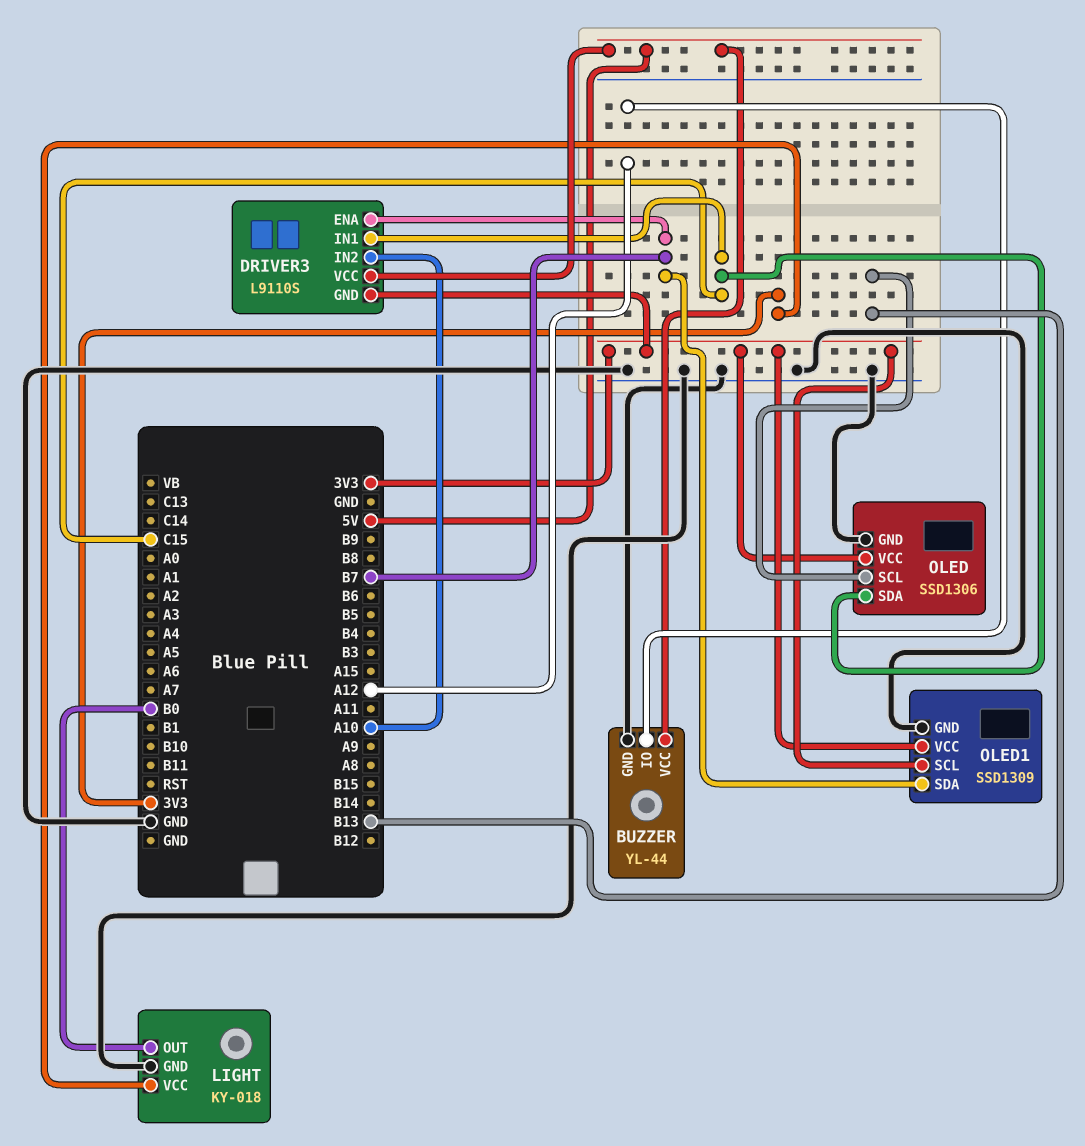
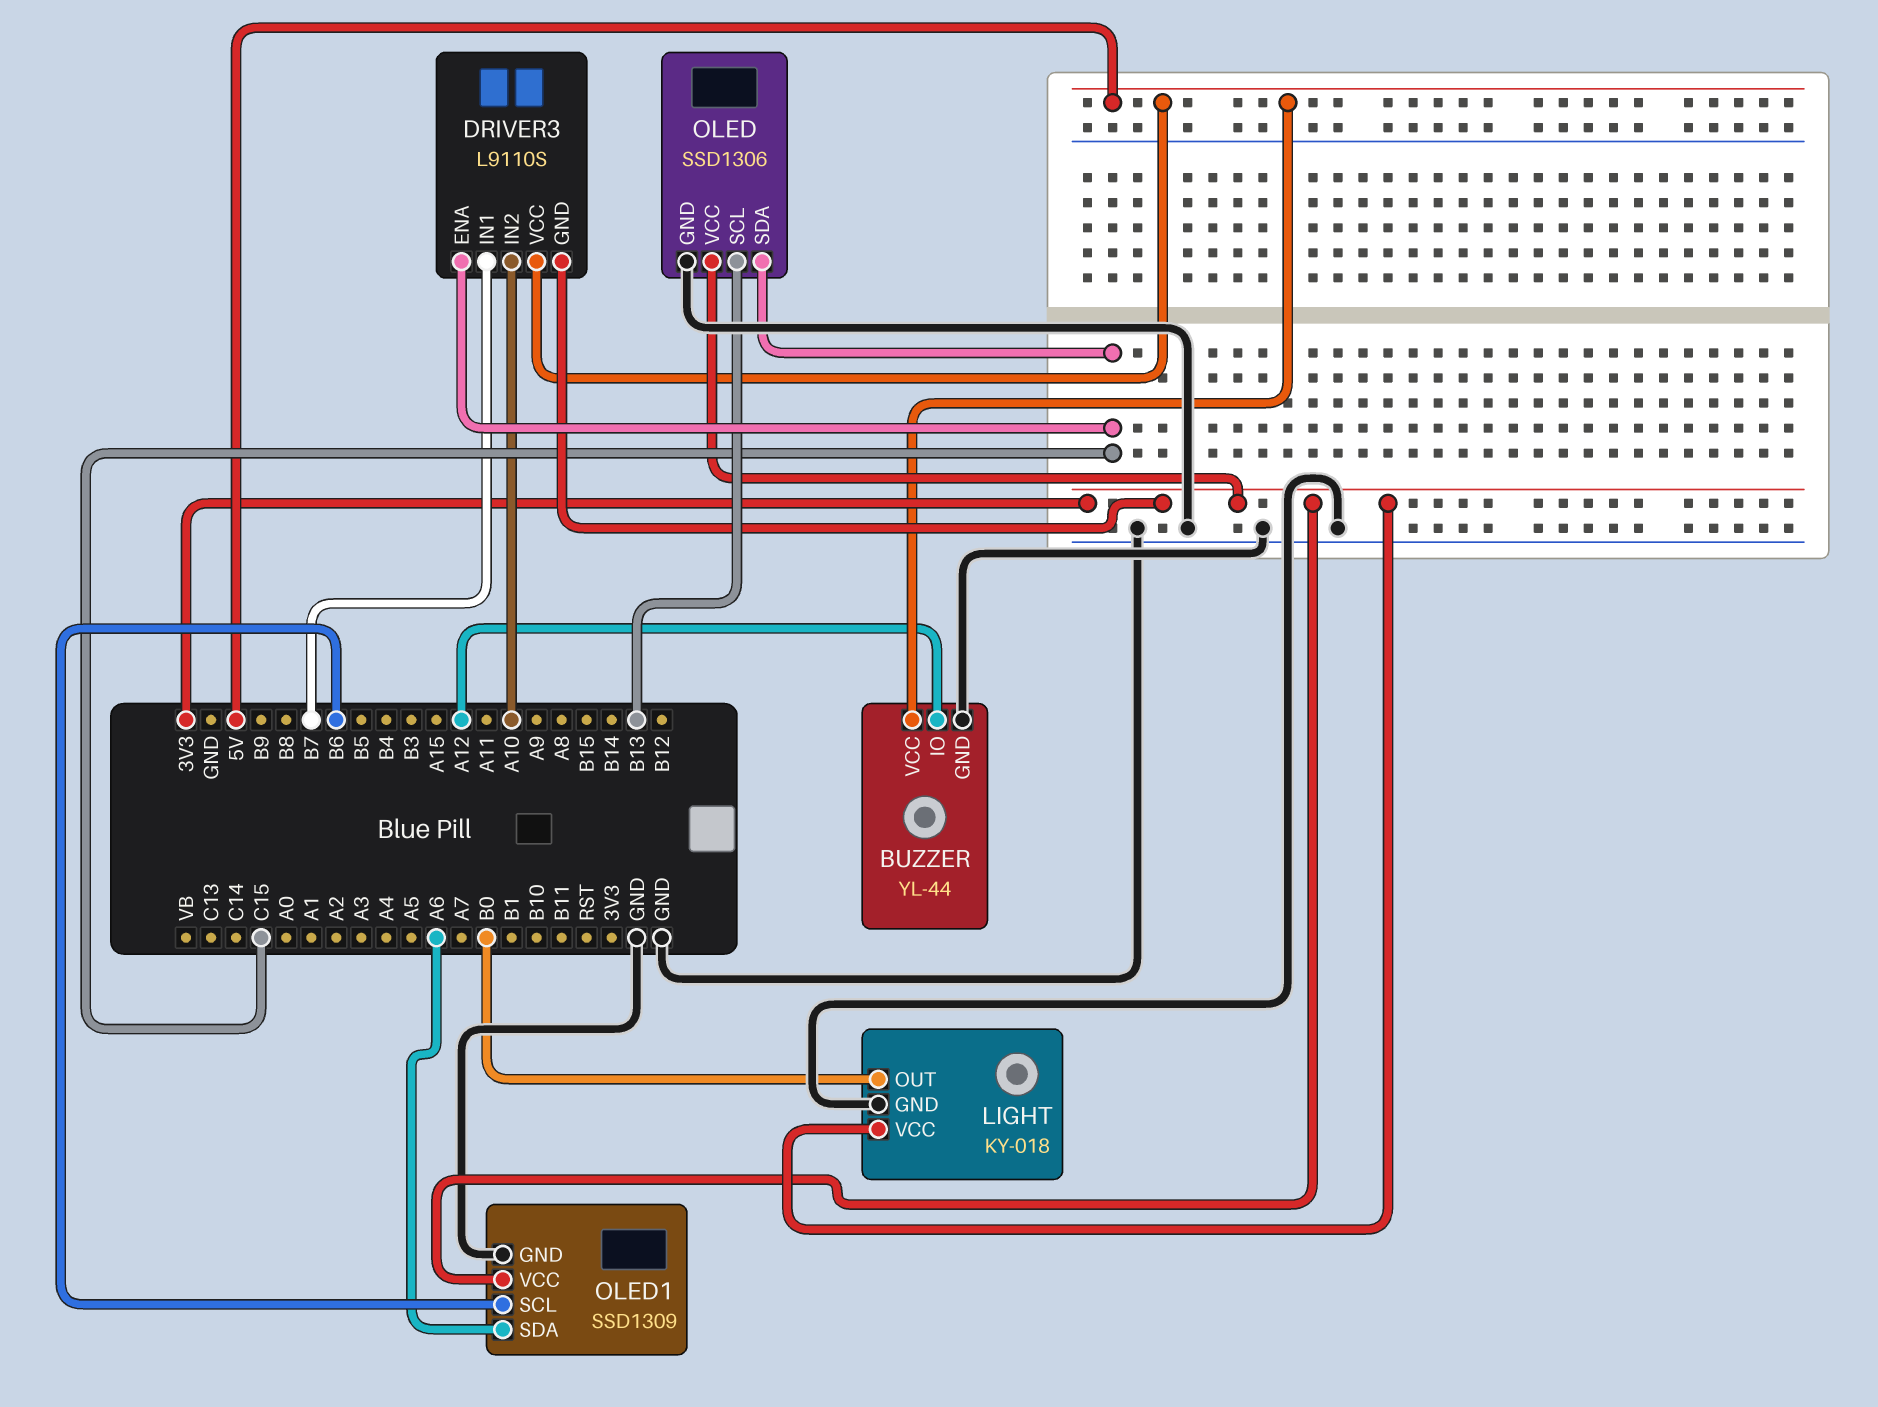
DRIVER3 pin ENA: B7 -> C15
DRIVER3 pin IN1: C15 -> B7
OLED1 pin SCL: 3V3 -> B6
OLED1 pin SDA: B7 -> A6

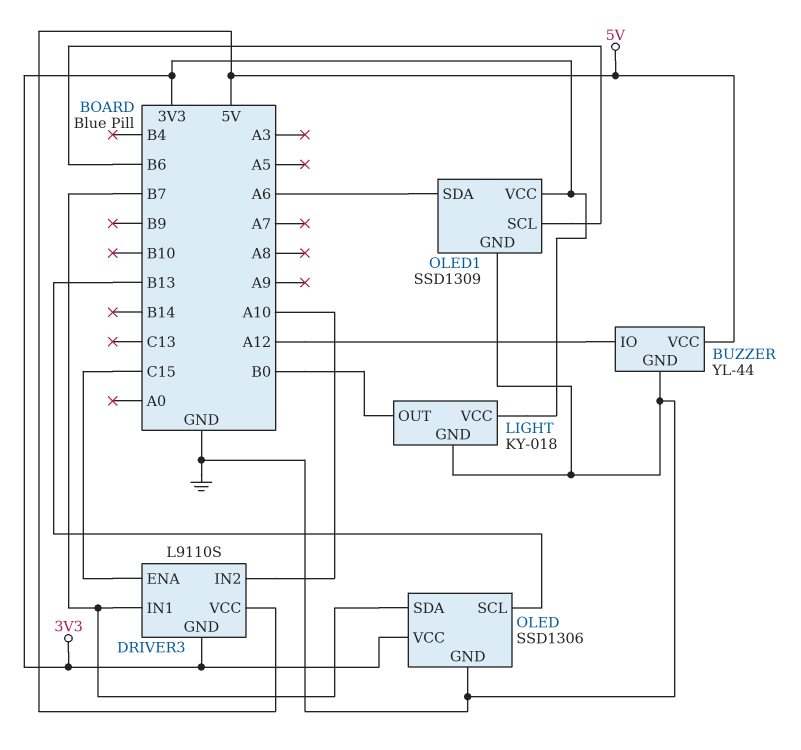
OLED pin SDA: C15 -> B7

